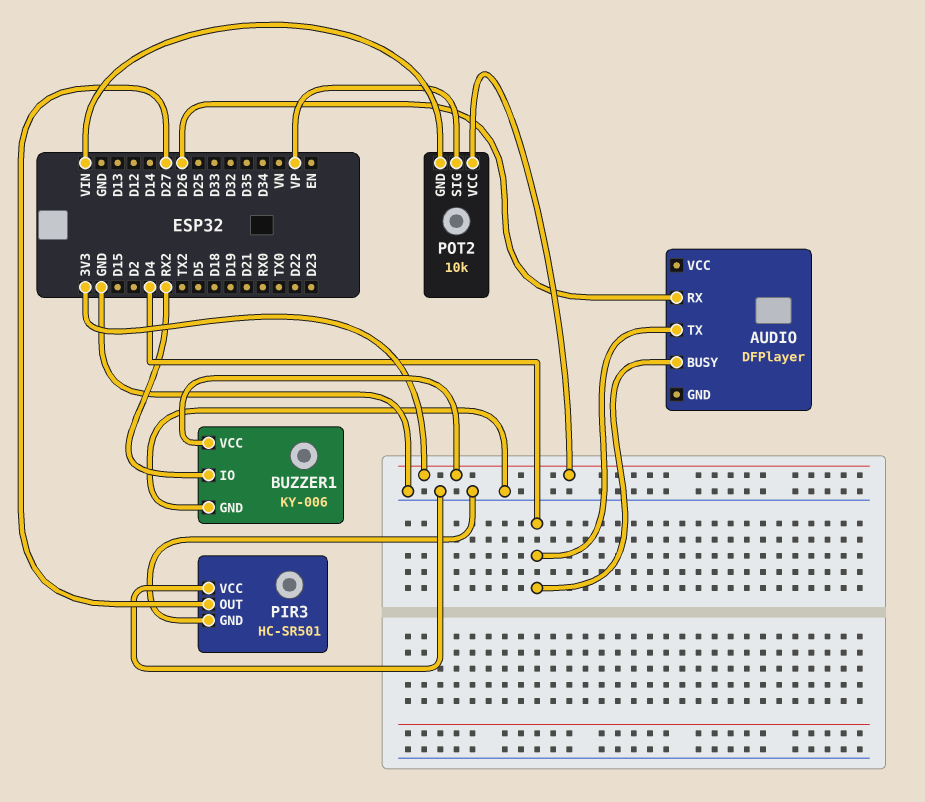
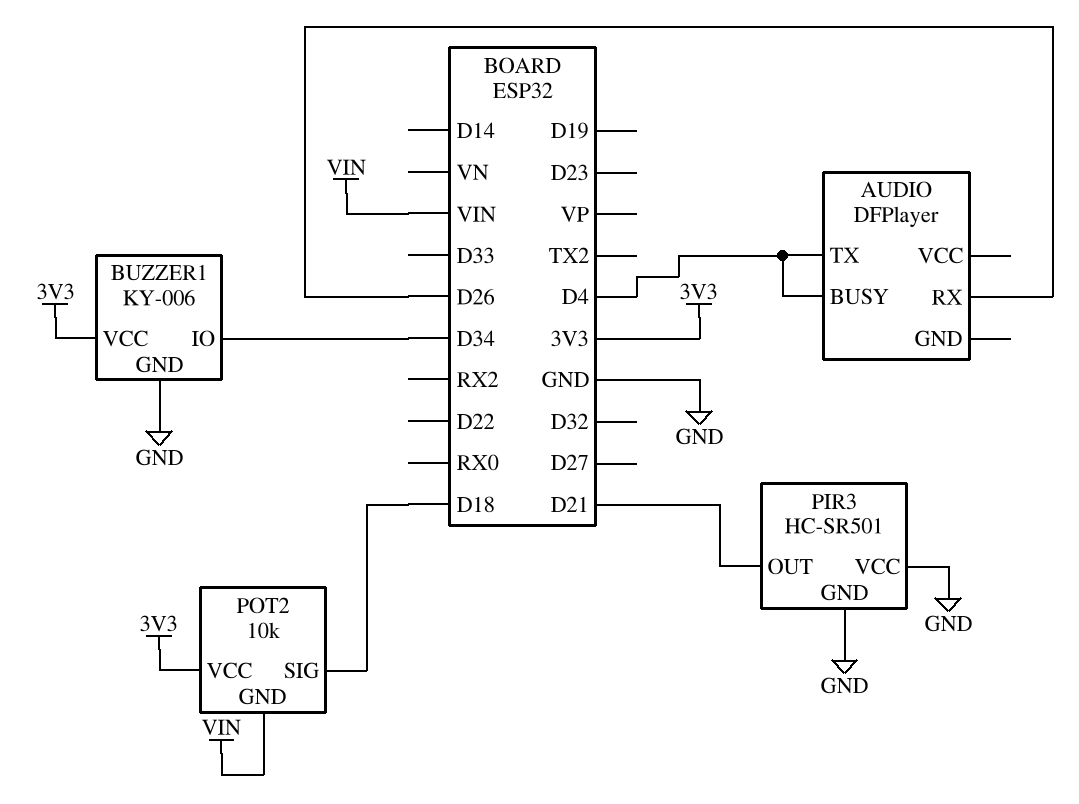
BUZZER1 pin IO: RX2 -> D34
PIR3 pin OUT: D27 -> D21
POT2 pin SIG: VP -> D18

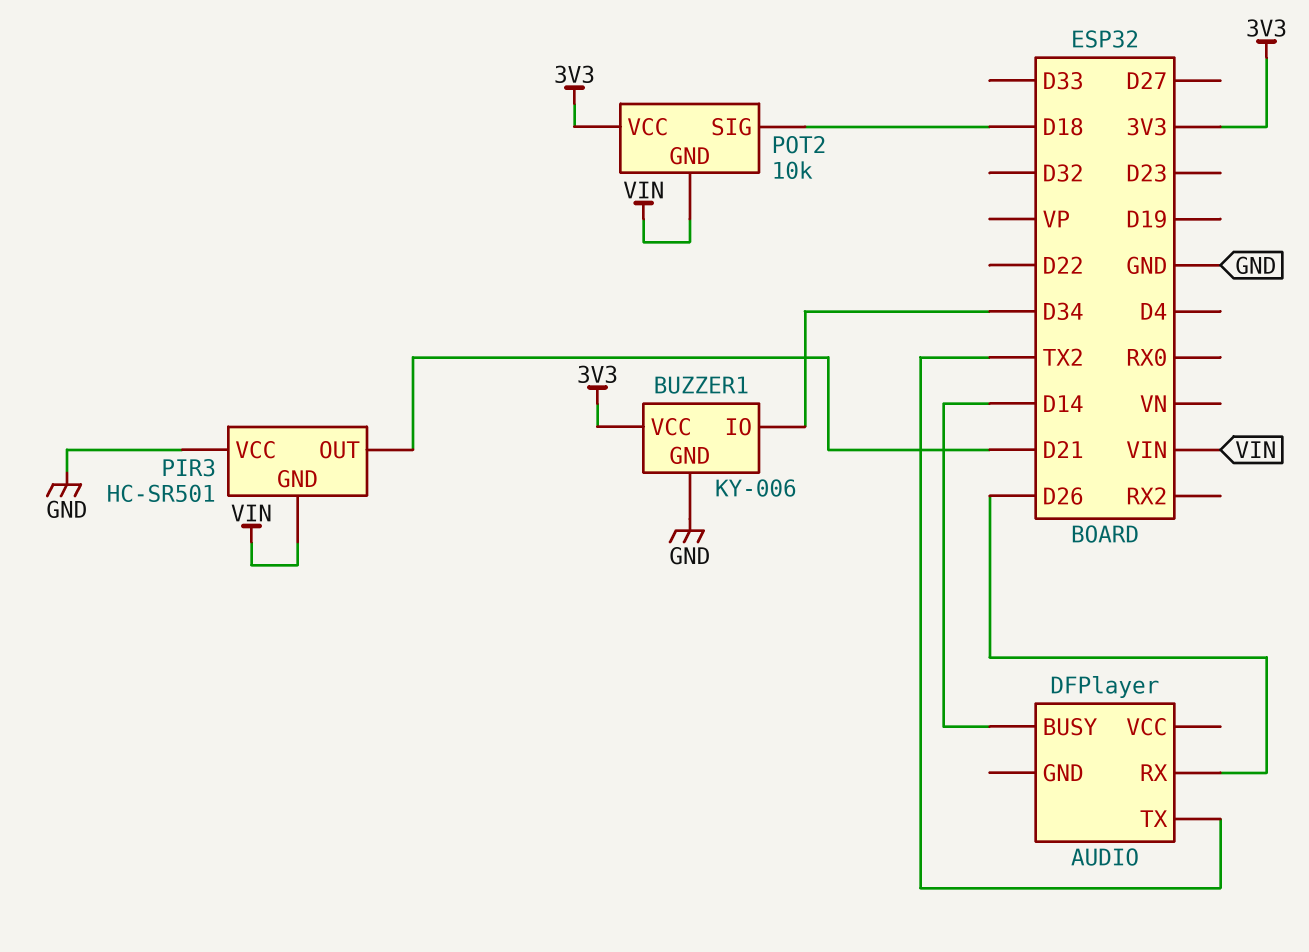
AUDIO pin BUSY: D4 -> D14
AUDIO pin TX: D4 -> TX2
PIR3 pin GND: GND -> VIN

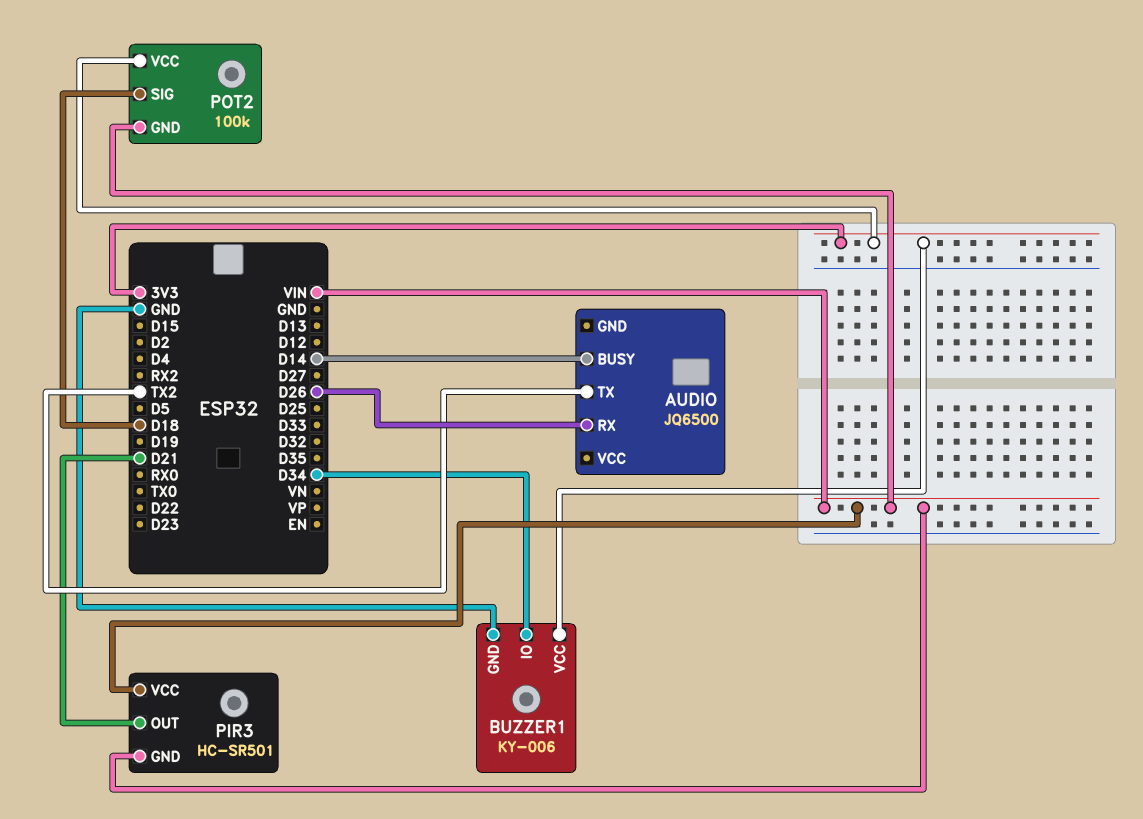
AUDIO: DFPlayer -> JQ6500
PIR3 pin VCC: GND -> VIN
POT2: 10k -> 100k

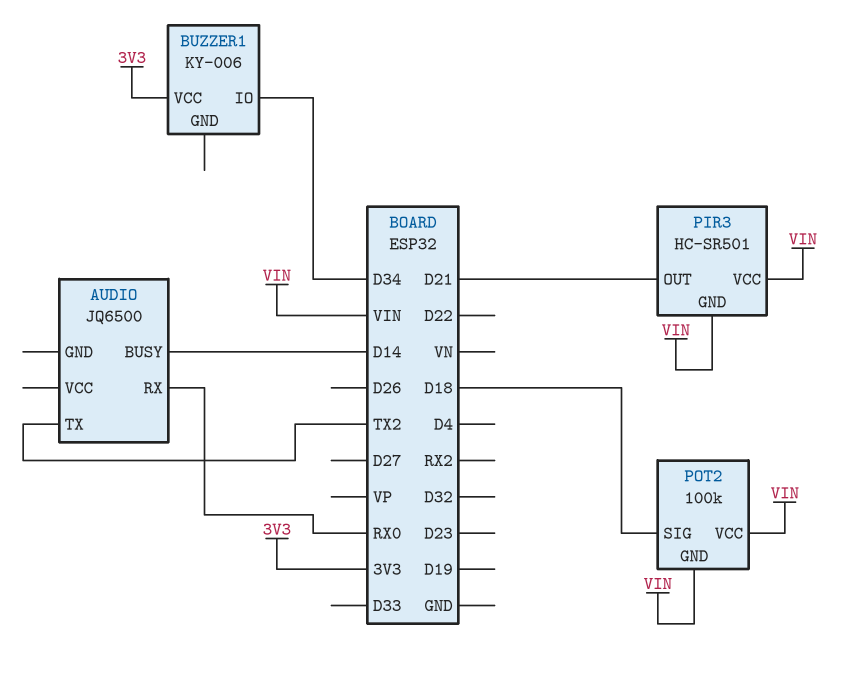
AUDIO pin RX: D26 -> RX0
BUZZER1 pin GND: GND -> none
POT2 pin VCC: 3V3 -> VIN

